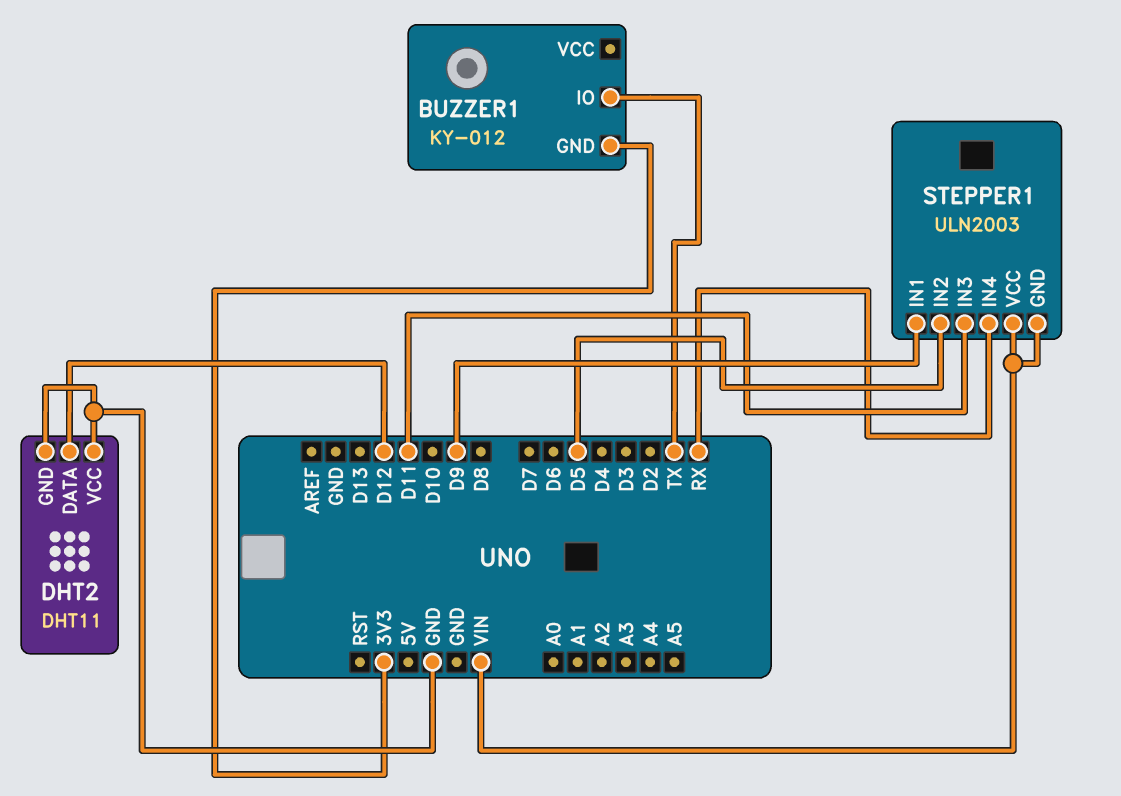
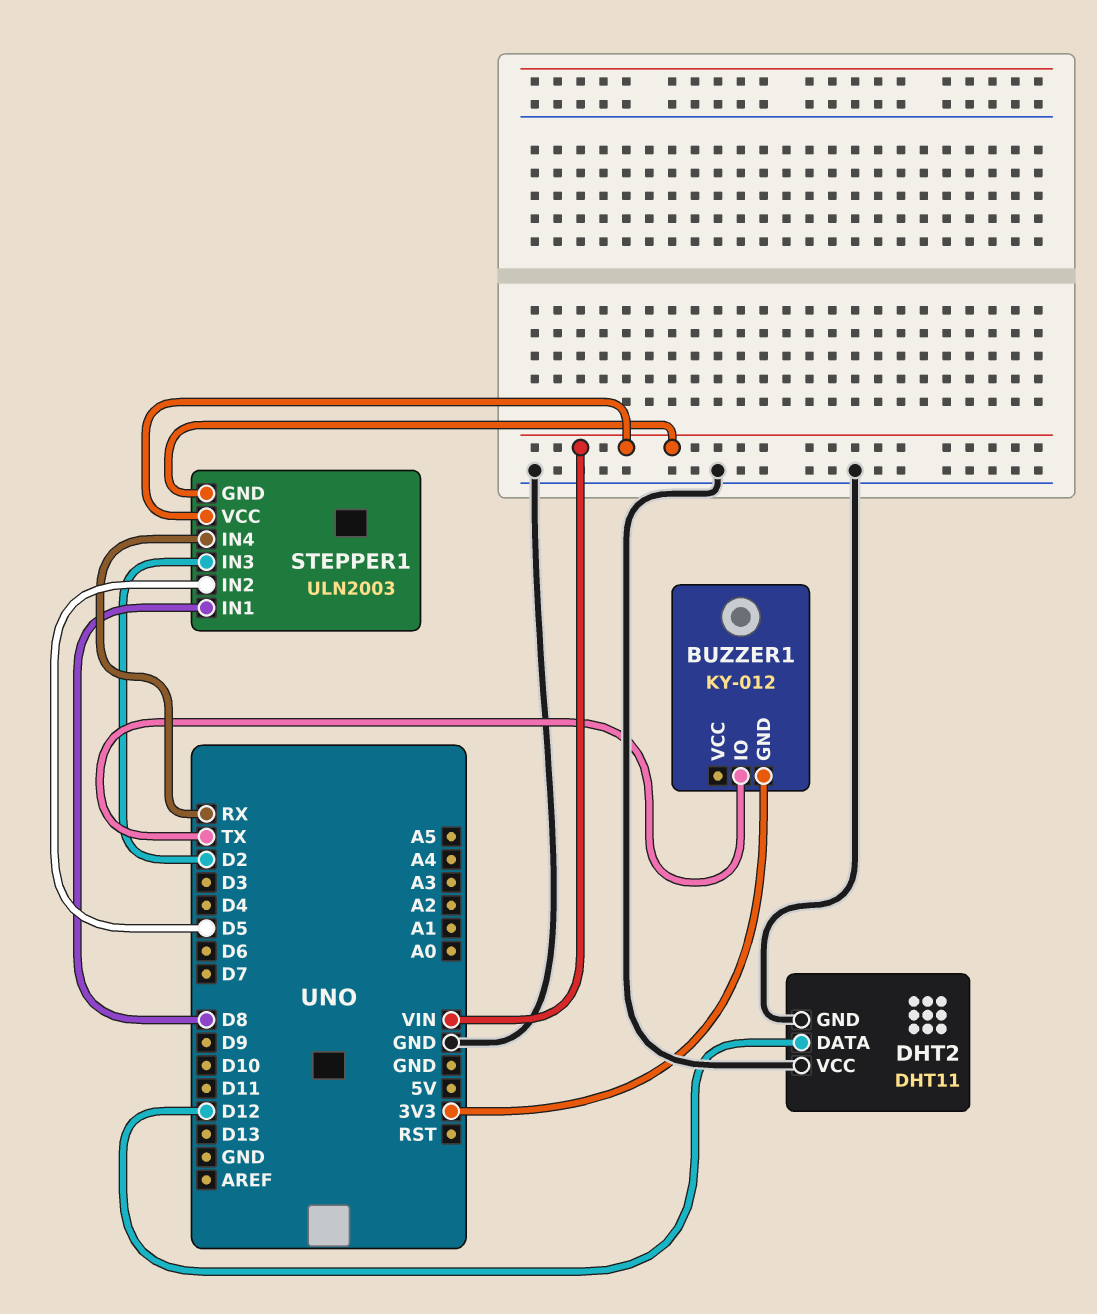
STEPPER1 pin IN1: D9 -> D8
STEPPER1 pin IN3: D11 -> D2

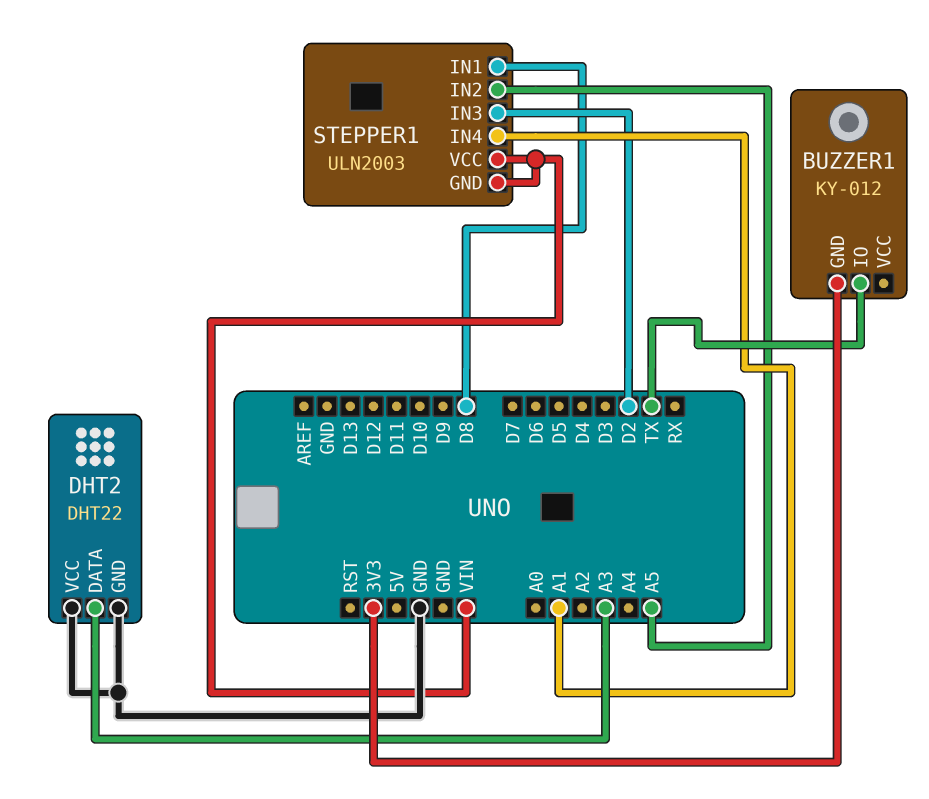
DHT2: DHT11 -> DHT22
DHT2 pin DATA: D12 -> A3
STEPPER1 pin IN2: D5 -> A5
STEPPER1 pin IN4: RX -> A1

